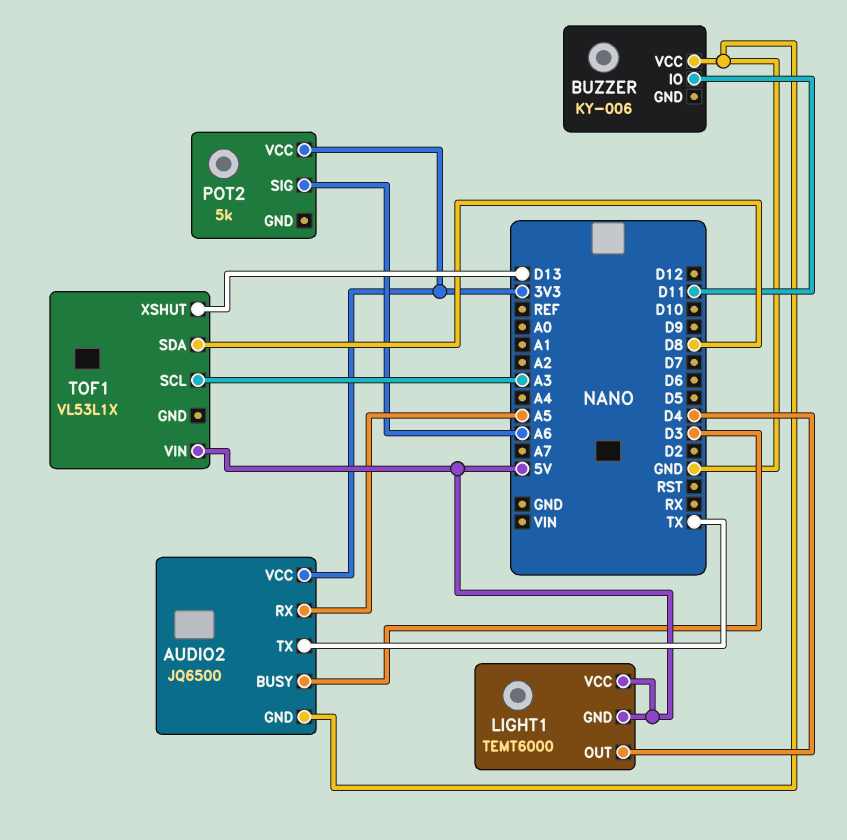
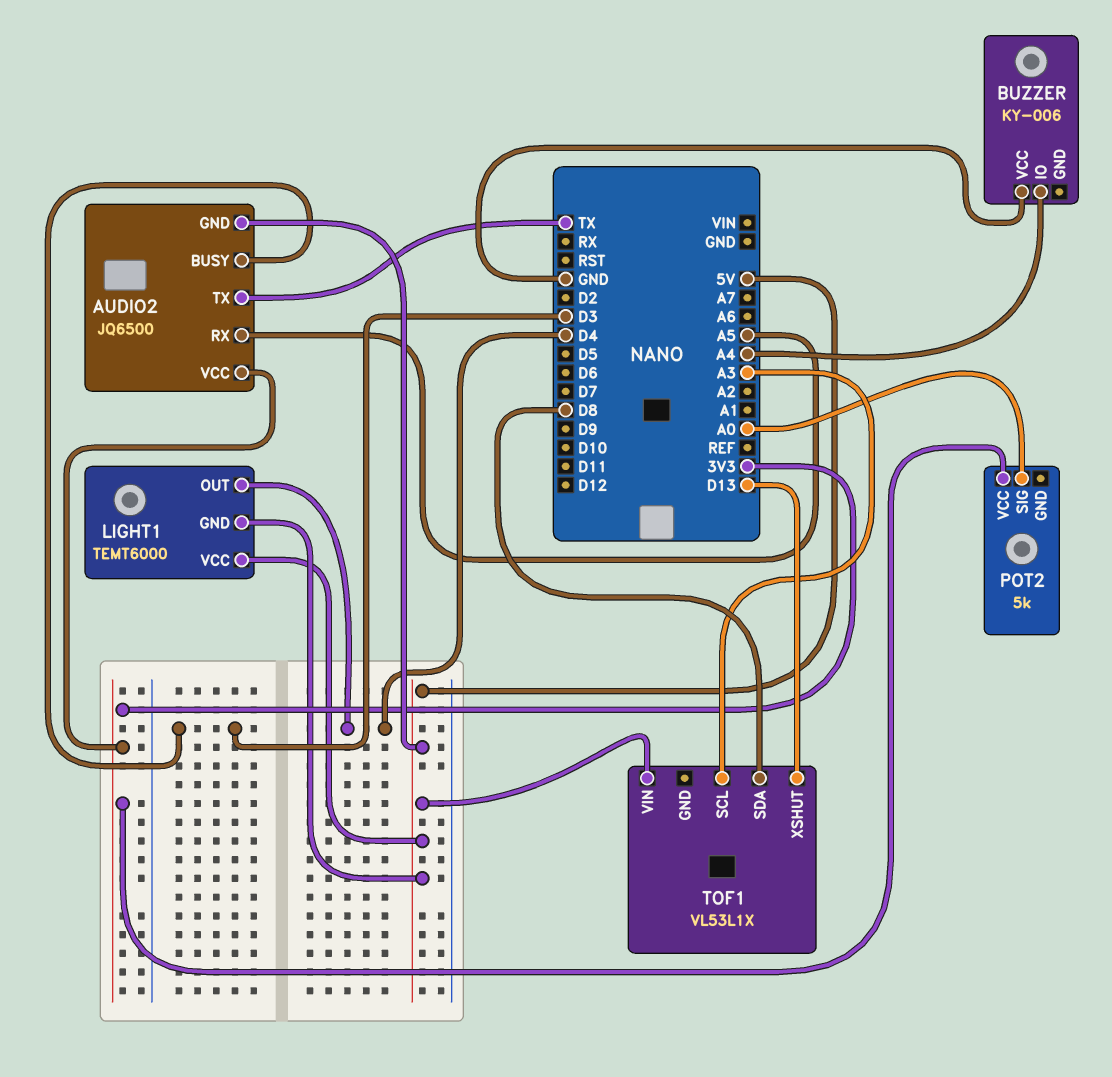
AUDIO2 pin GND: GND -> 5V
BUZZER pin IO: D11 -> A4
POT2 pin SIG: A6 -> A0

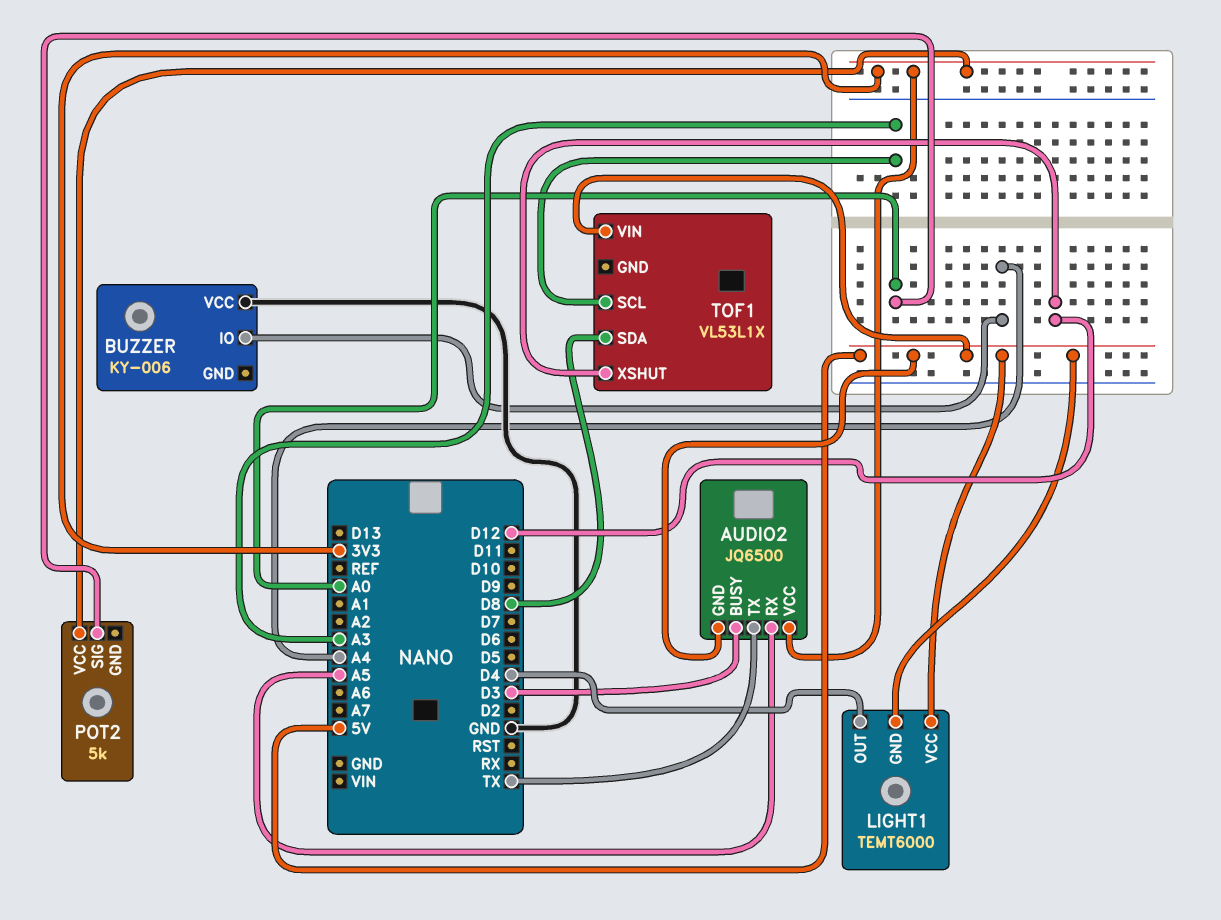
TOF1 pin XSHUT: D13 -> D12

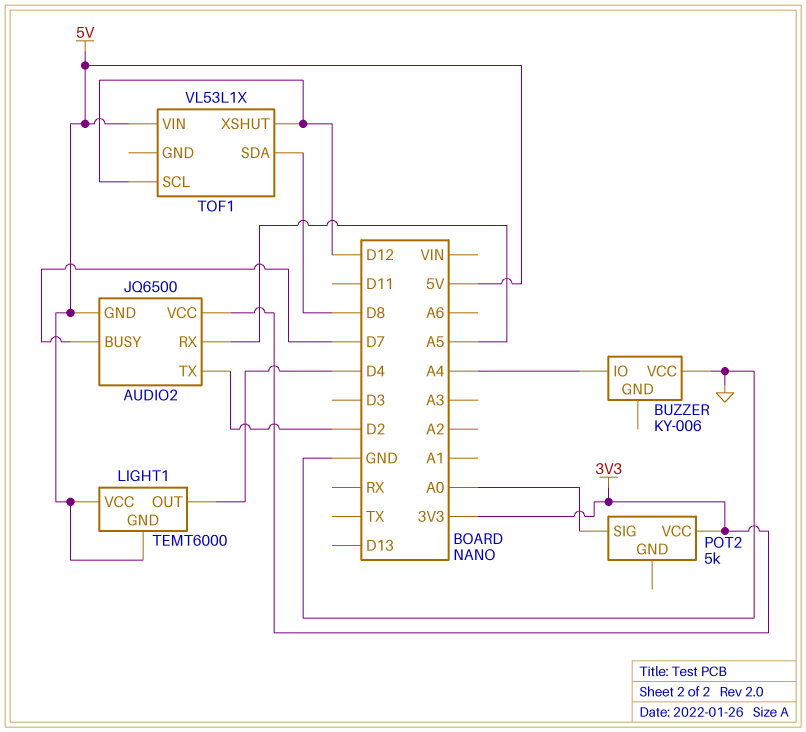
AUDIO2 pin BUSY: D3 -> D7
AUDIO2 pin TX: TX -> D2
TOF1 pin SCL: A3 -> D12

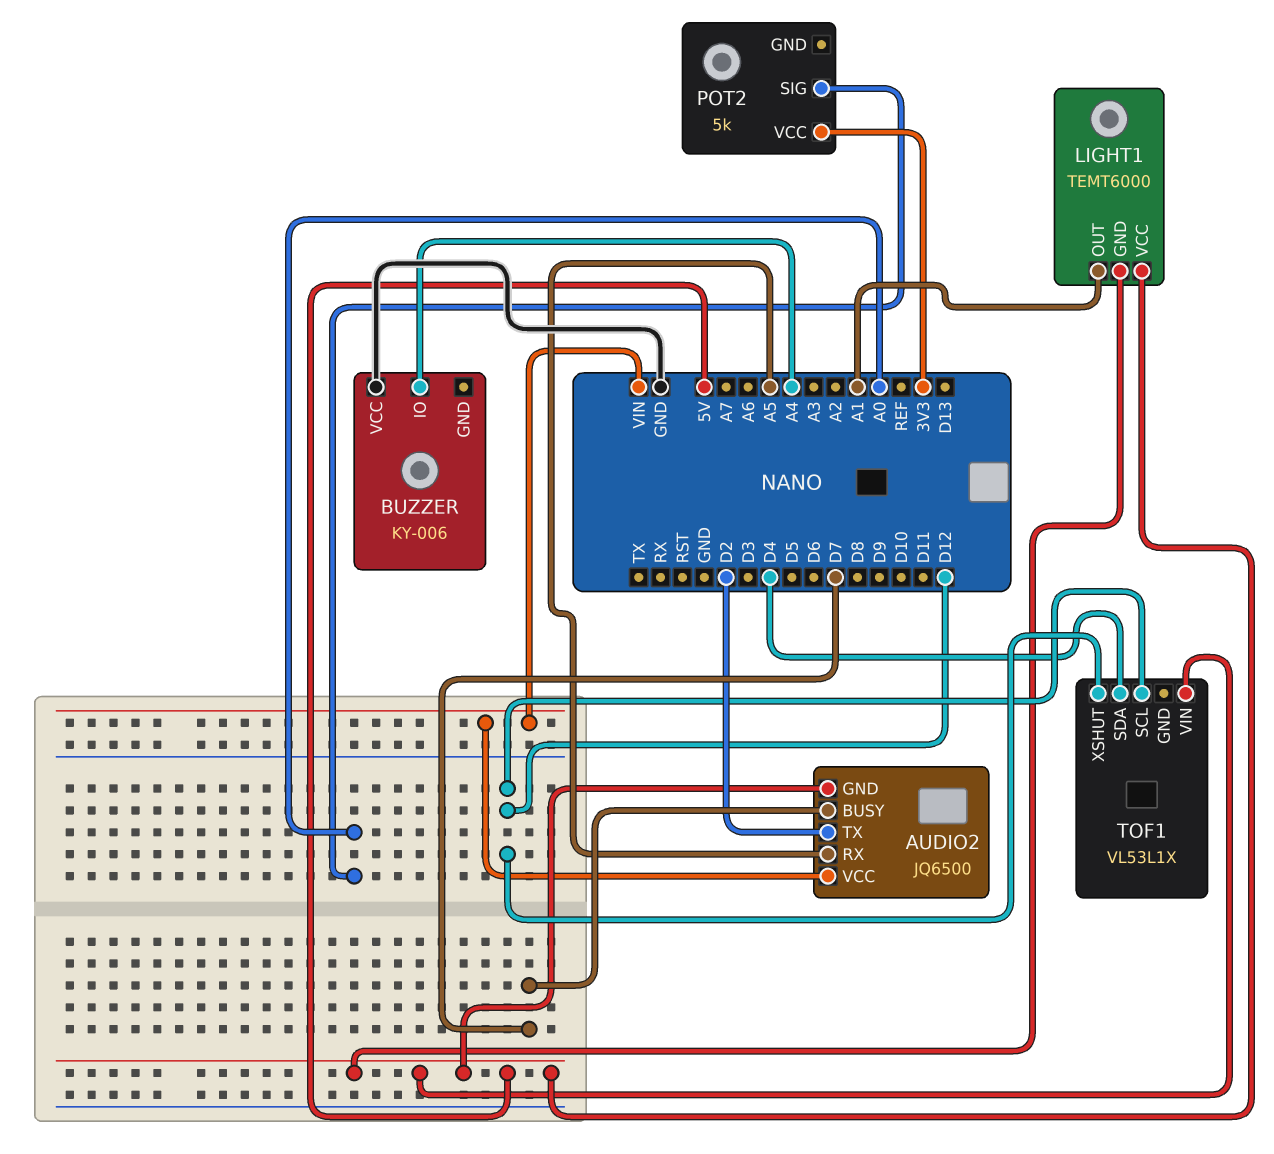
AUDIO2 pin VCC: 3V3 -> VIN
LIGHT1 pin OUT: D4 -> A1
TOF1 pin SDA: D8 -> D4

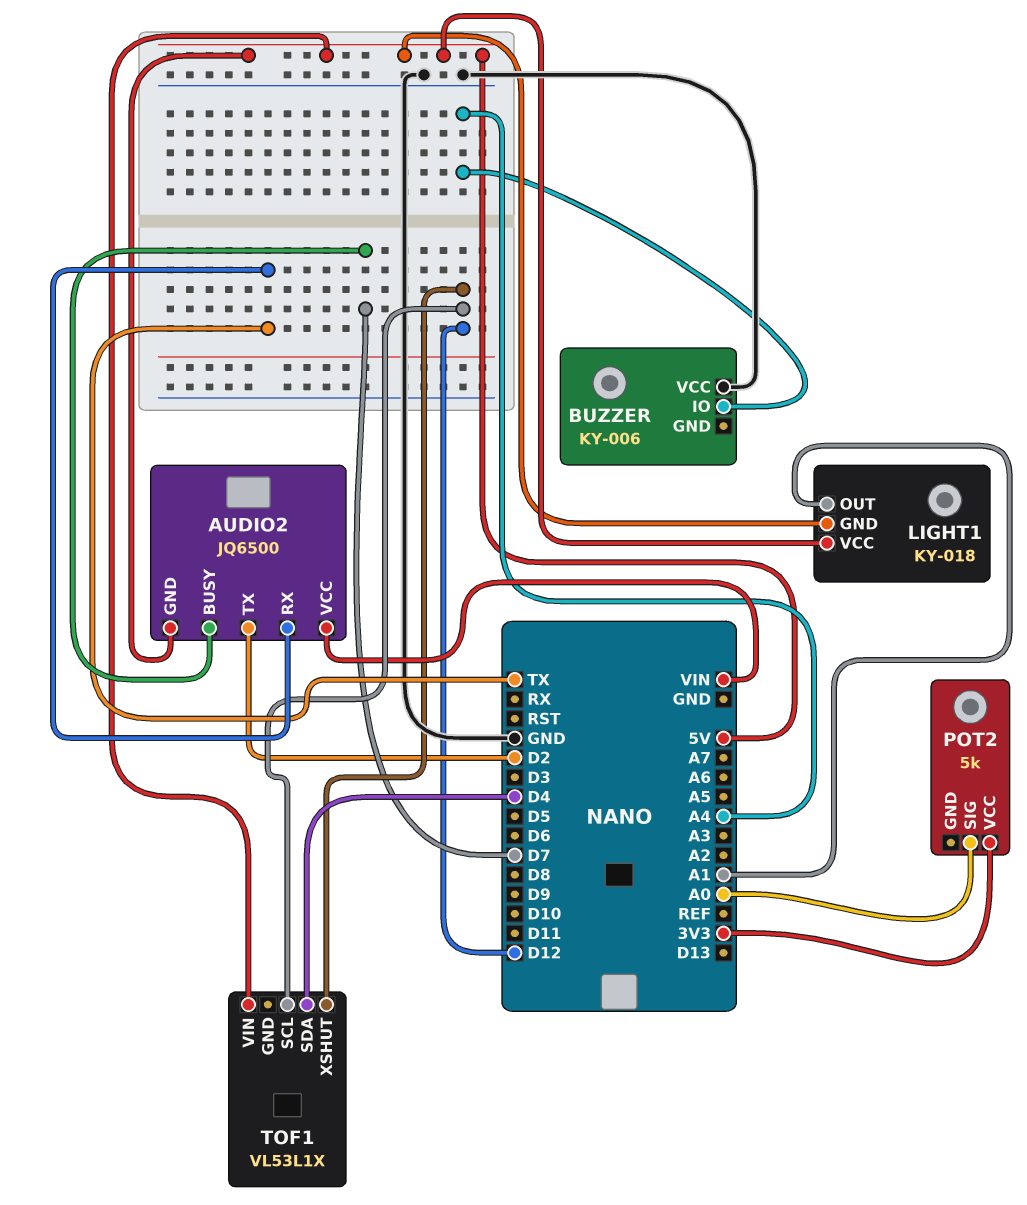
AUDIO2 pin RX: A5 -> TX
LIGHT1: TEMT6000 -> KY-018

